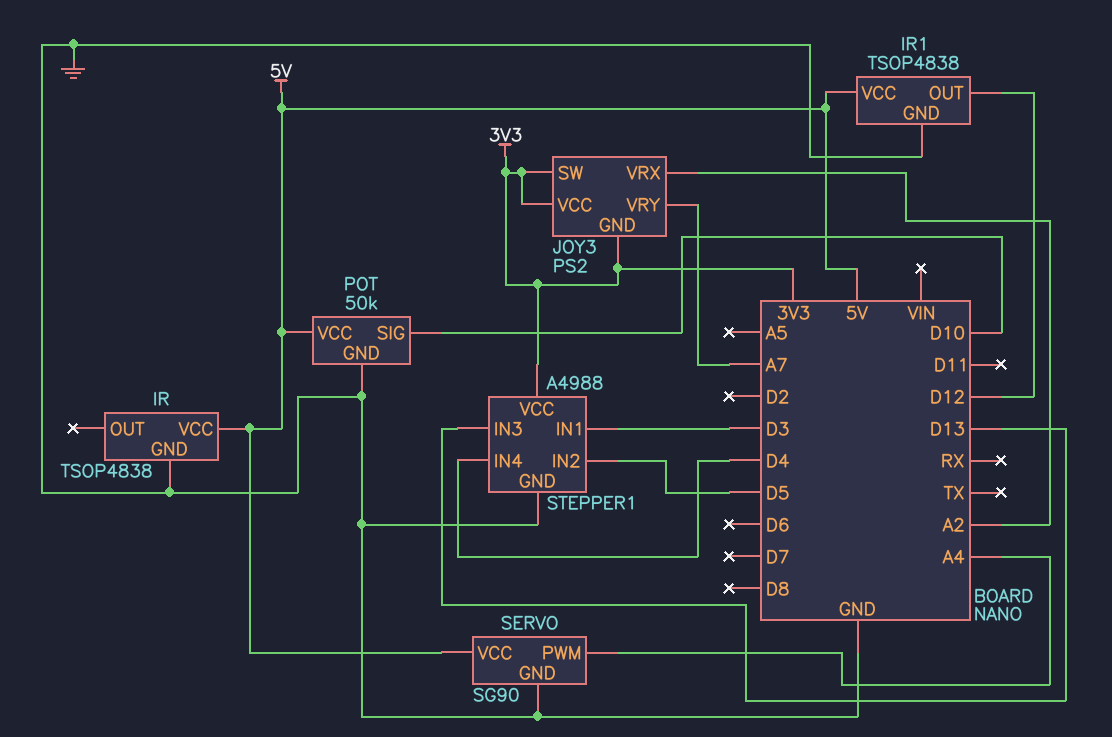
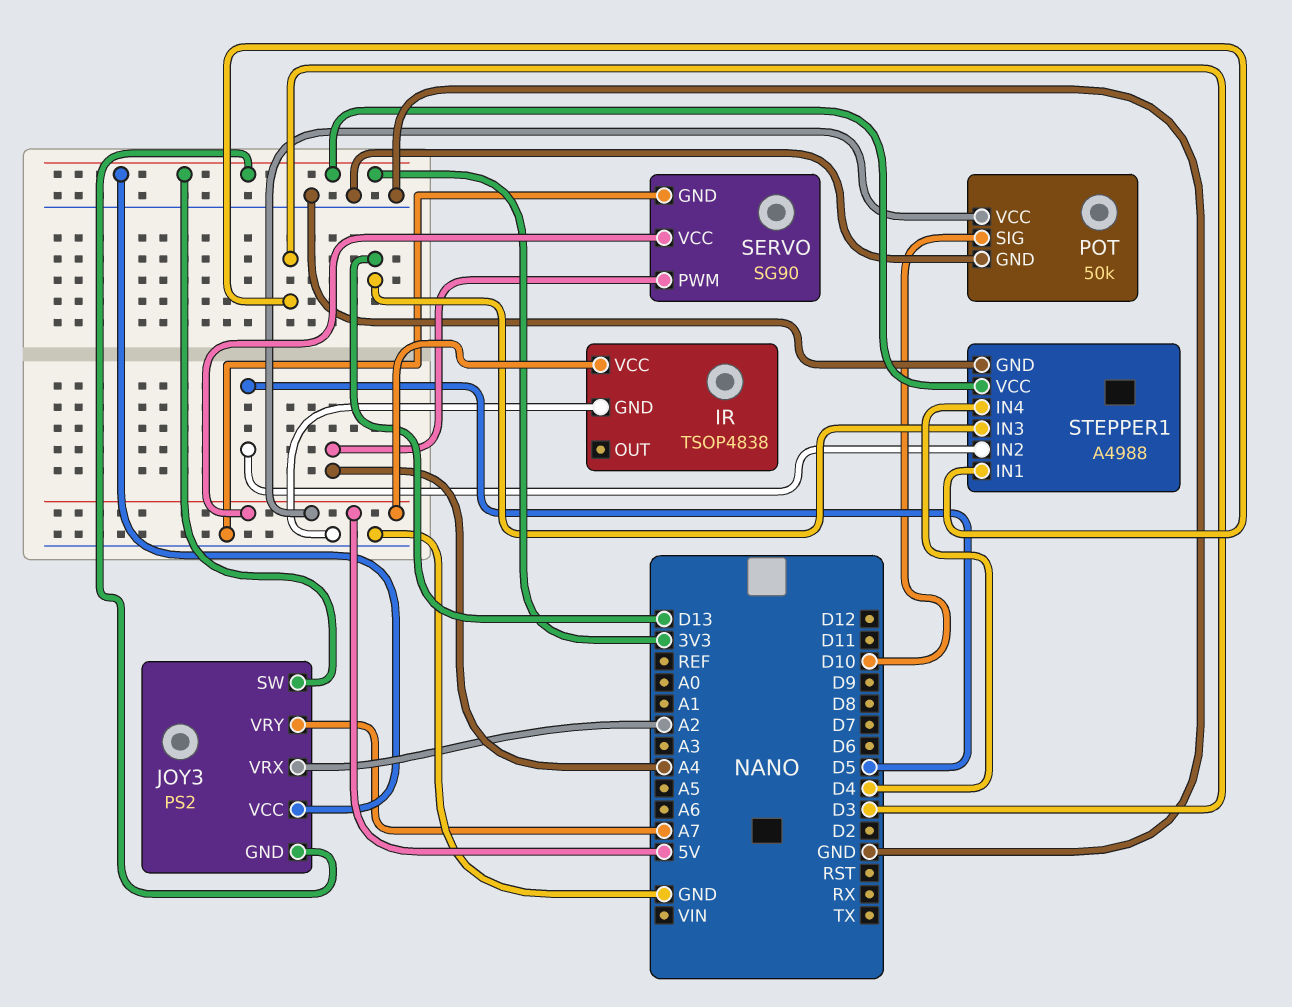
IR1: TSOP4838 -> none
IR1 pin GND: GND -> none
IR1 pin OUT: D12 -> none
IR1 pin VCC: 5V -> none

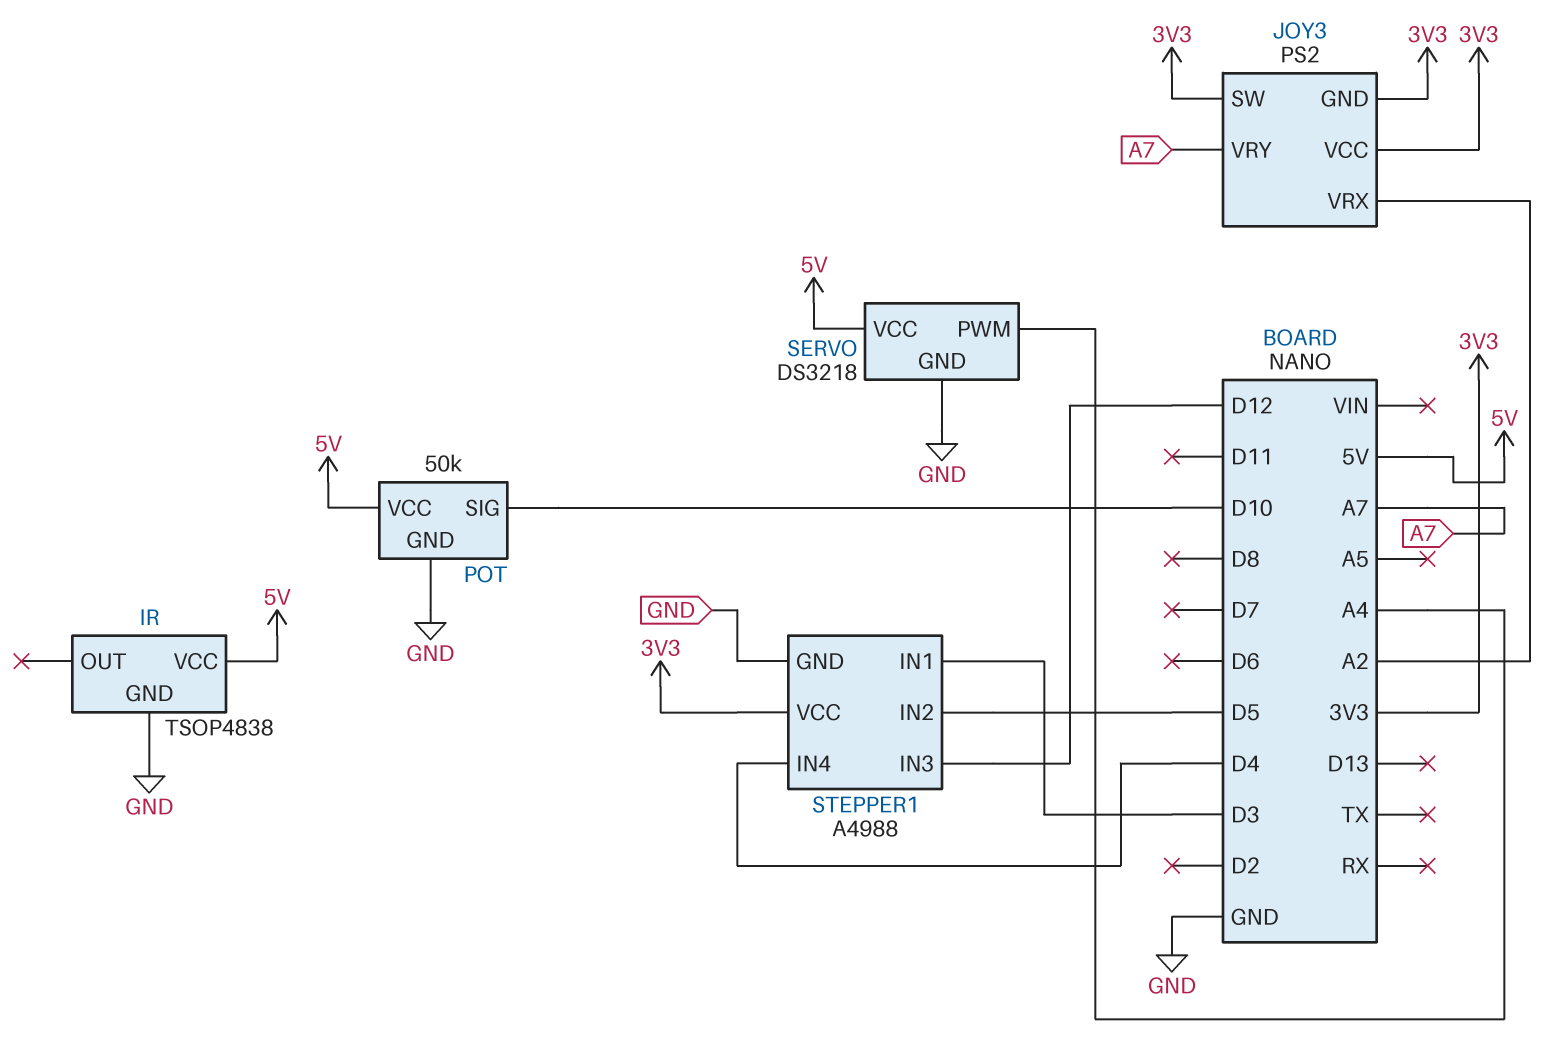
SERVO: SG90 -> DS3218
STEPPER1 pin IN3: D13 -> D12

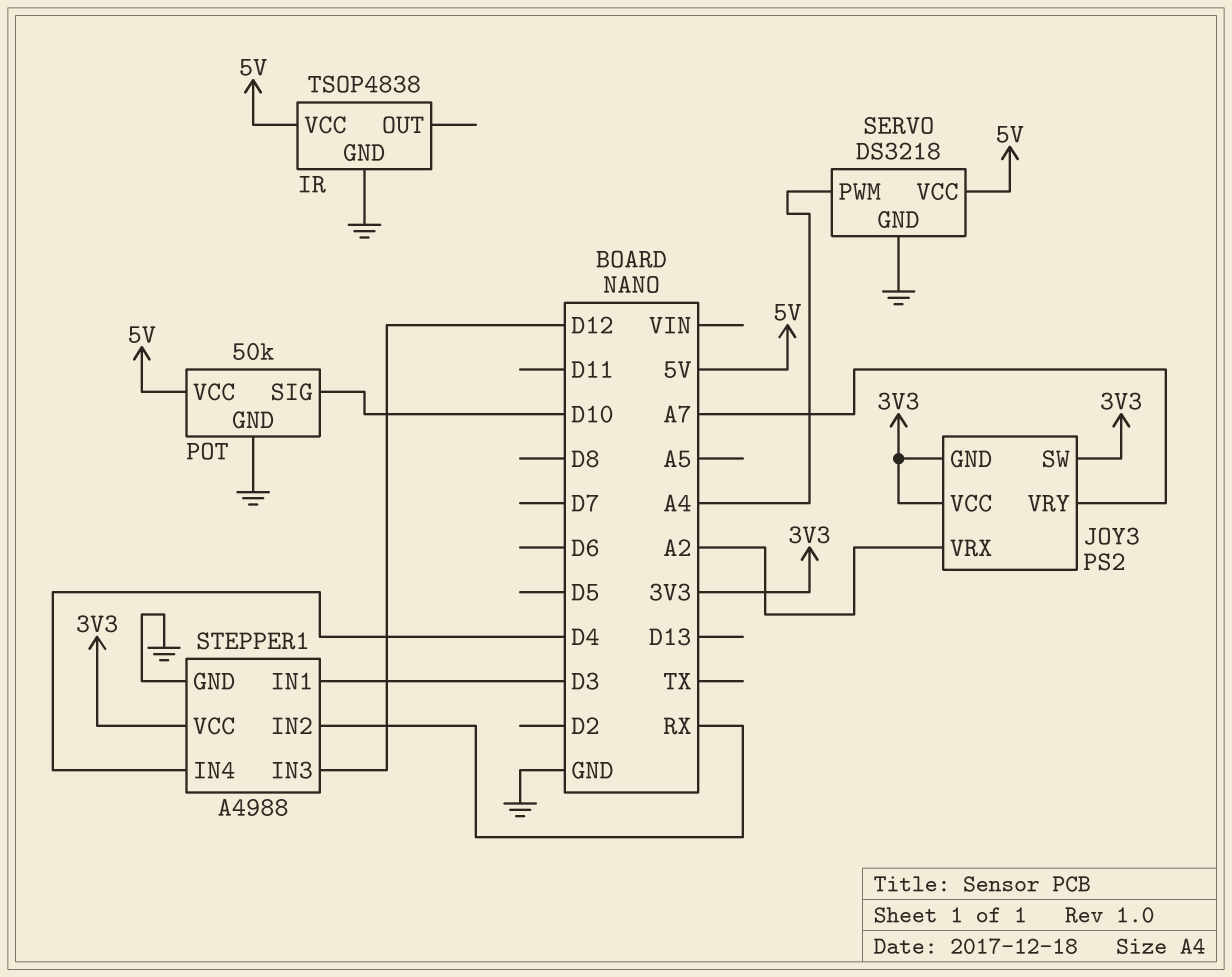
STEPPER1 pin IN2: D5 -> RX

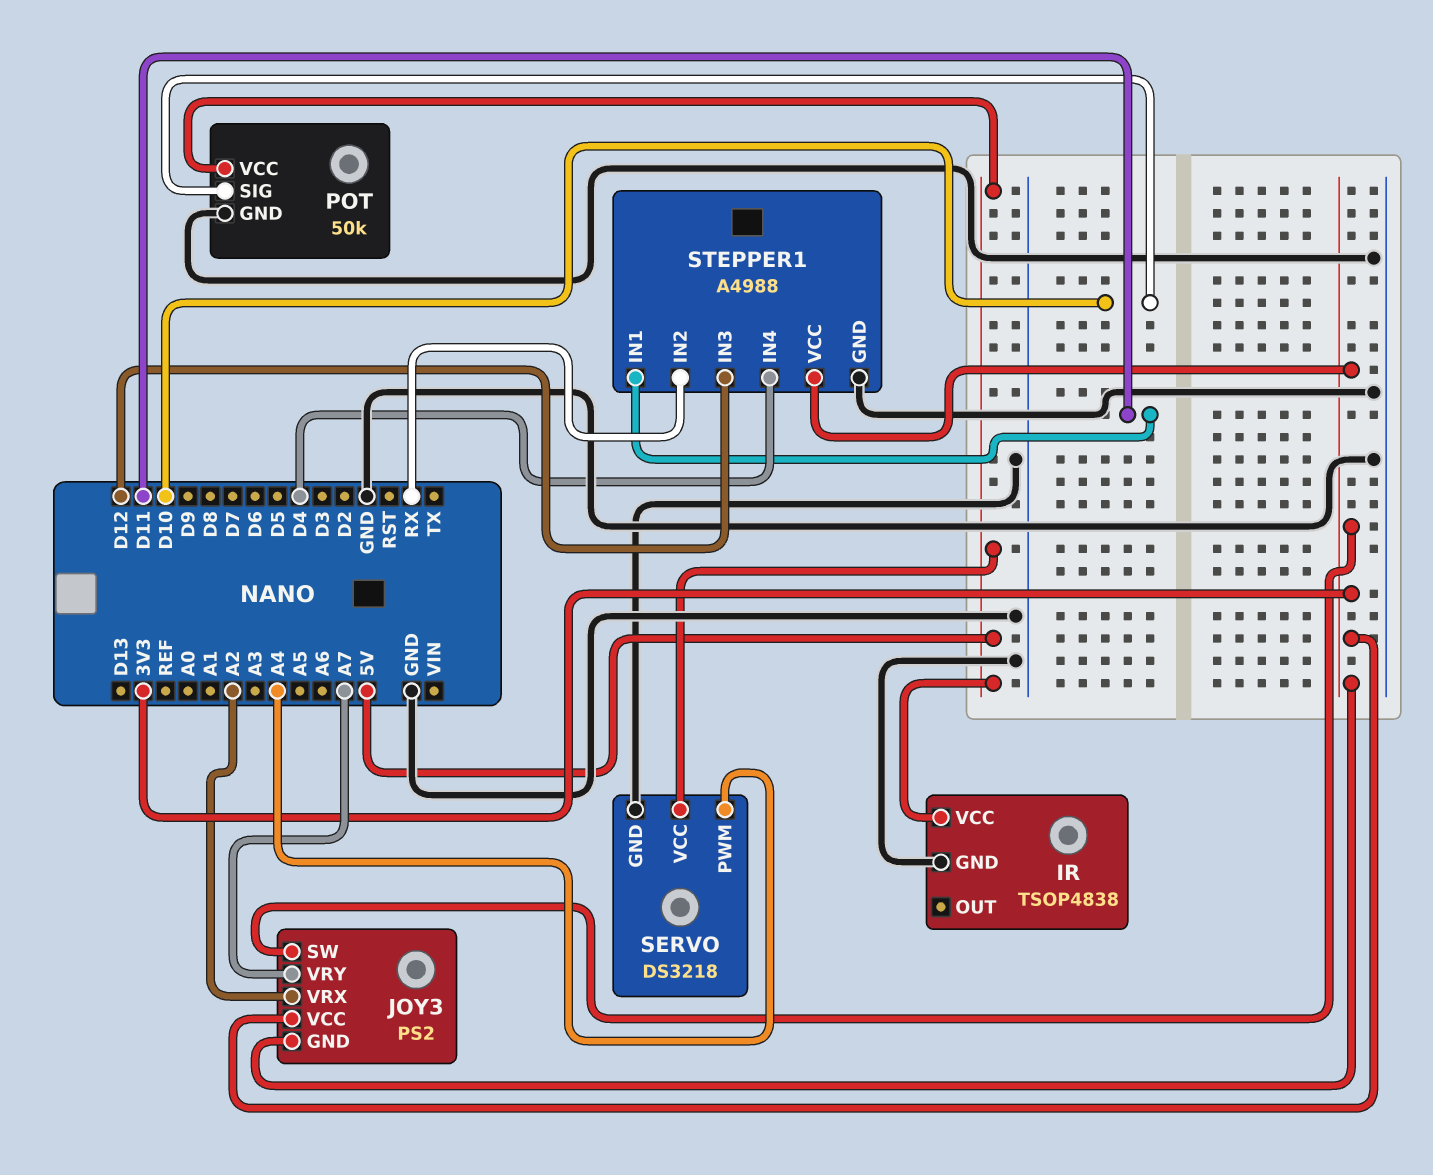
STEPPER1 pin IN1: D3 -> D11

